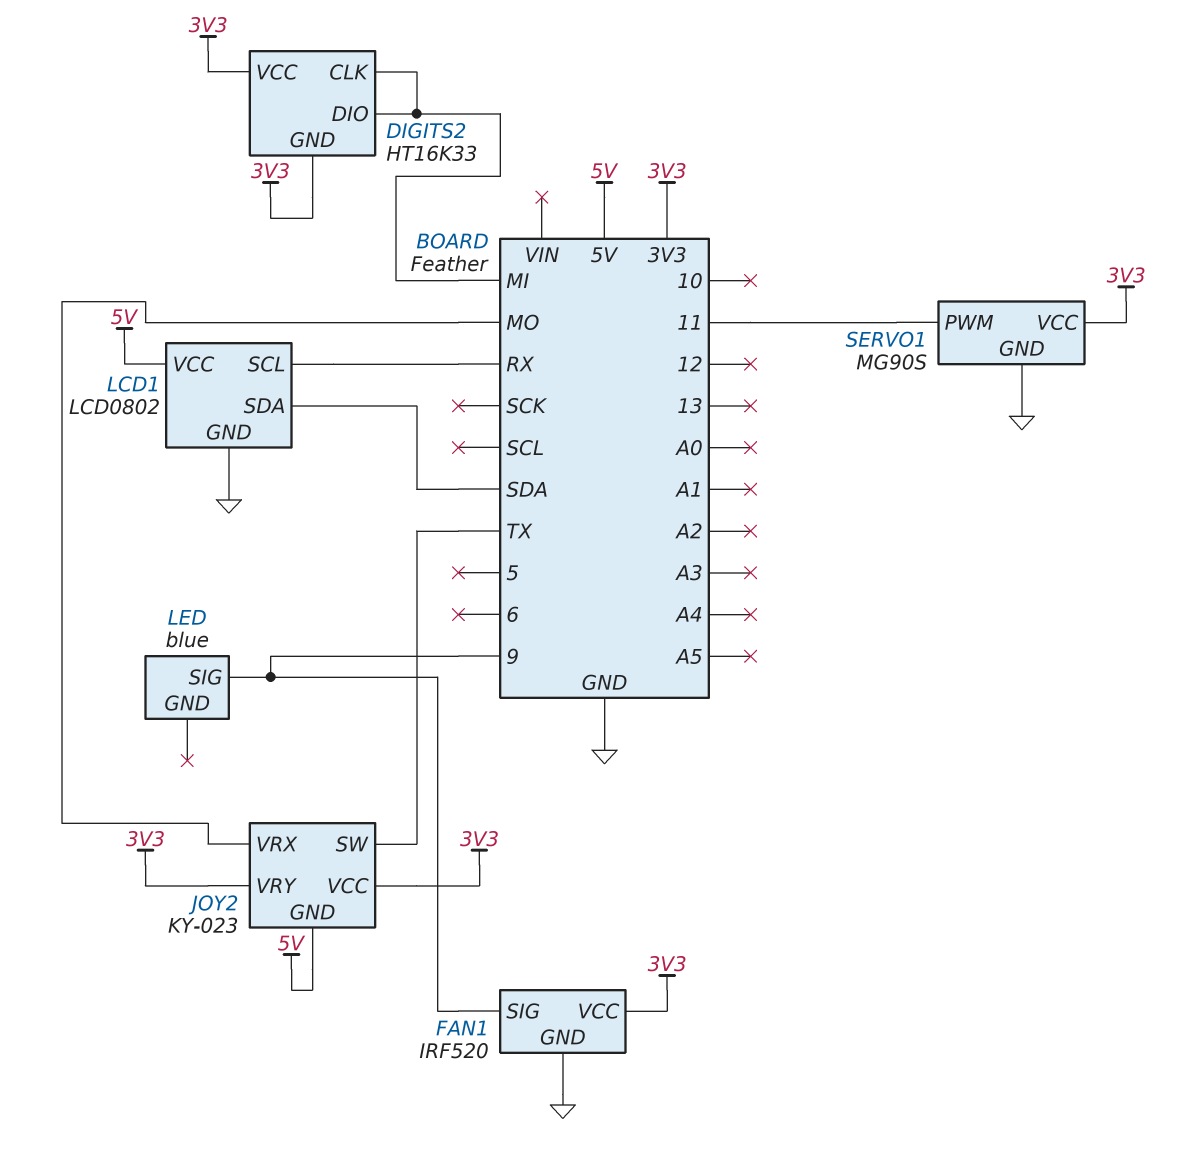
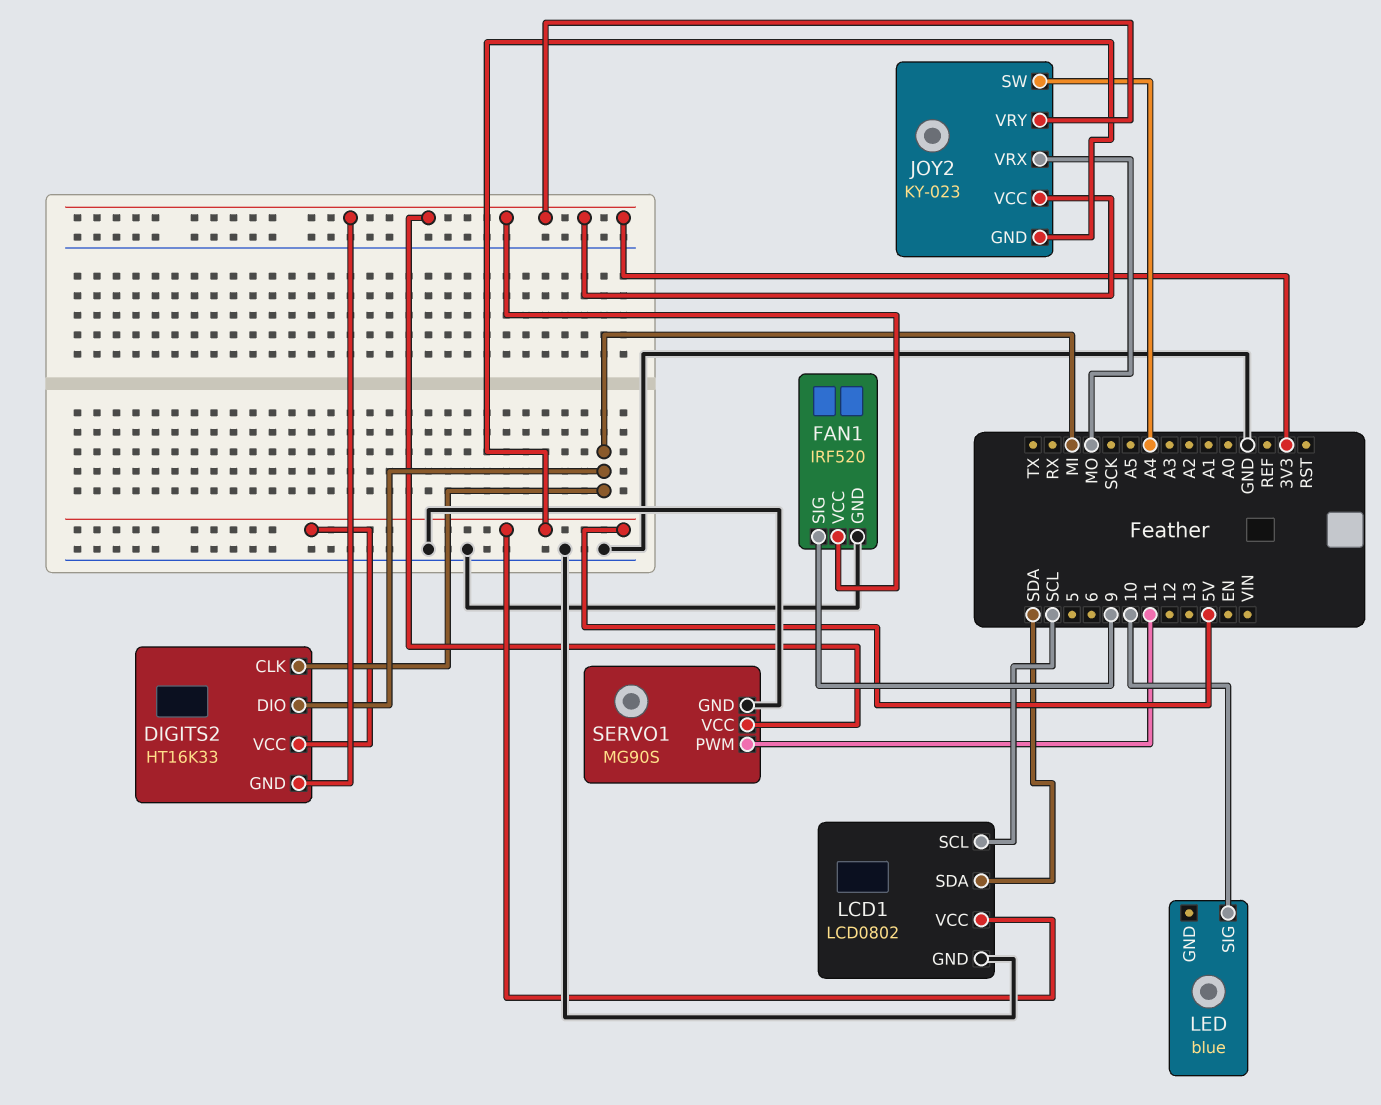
DIGITS2 pin VCC: 3V3 -> 5V
JOY2 pin SW: TX -> A4
LCD1 pin SCL: RX -> SCL
LED pin SIG: 9 -> 10

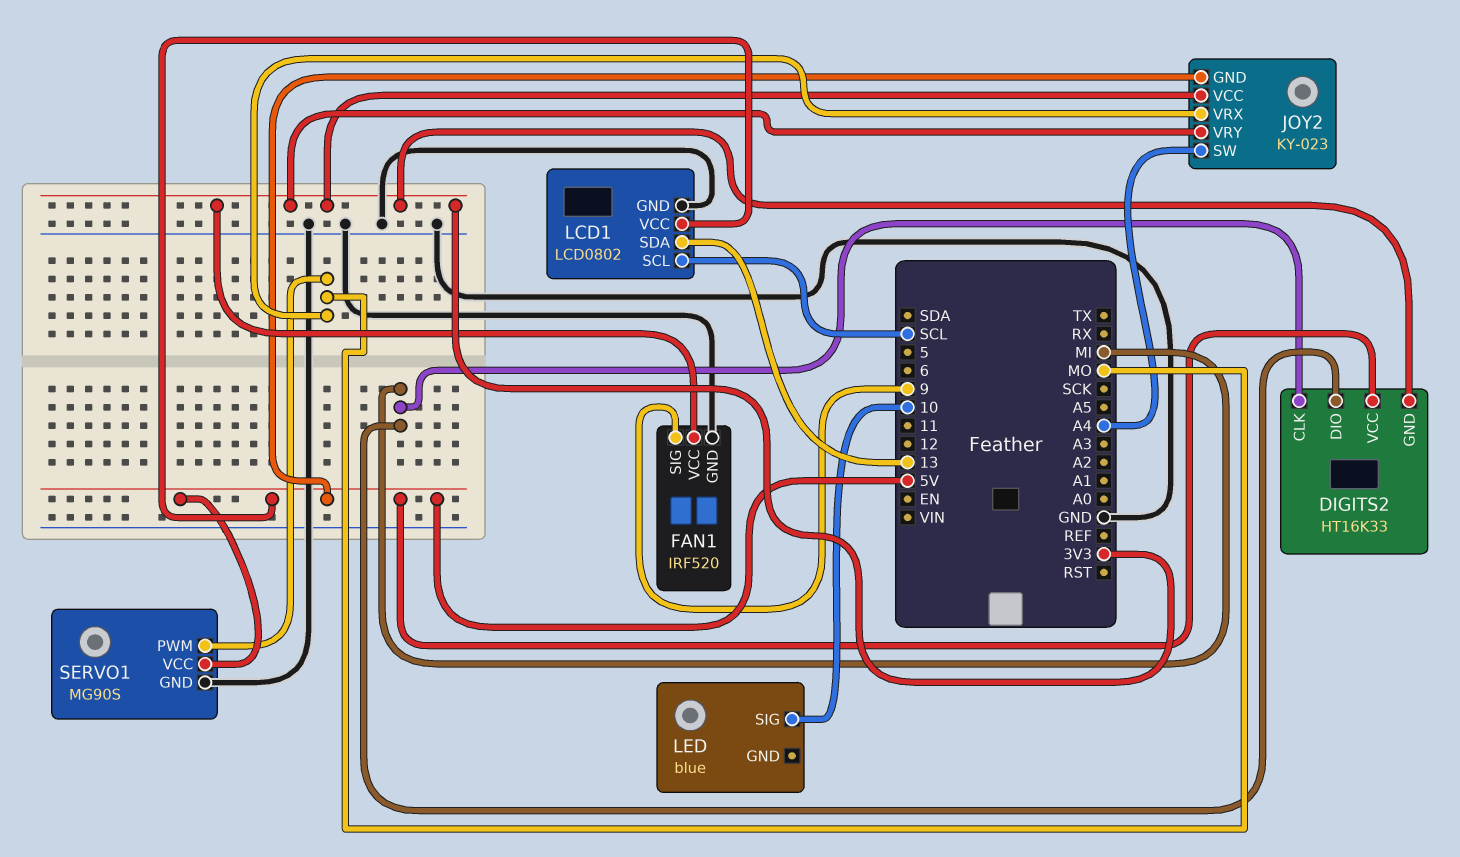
LCD1 pin SDA: SDA -> 13
SERVO1 pin PWM: 11 -> MO
SERVO1 pin VCC: 3V3 -> 5V

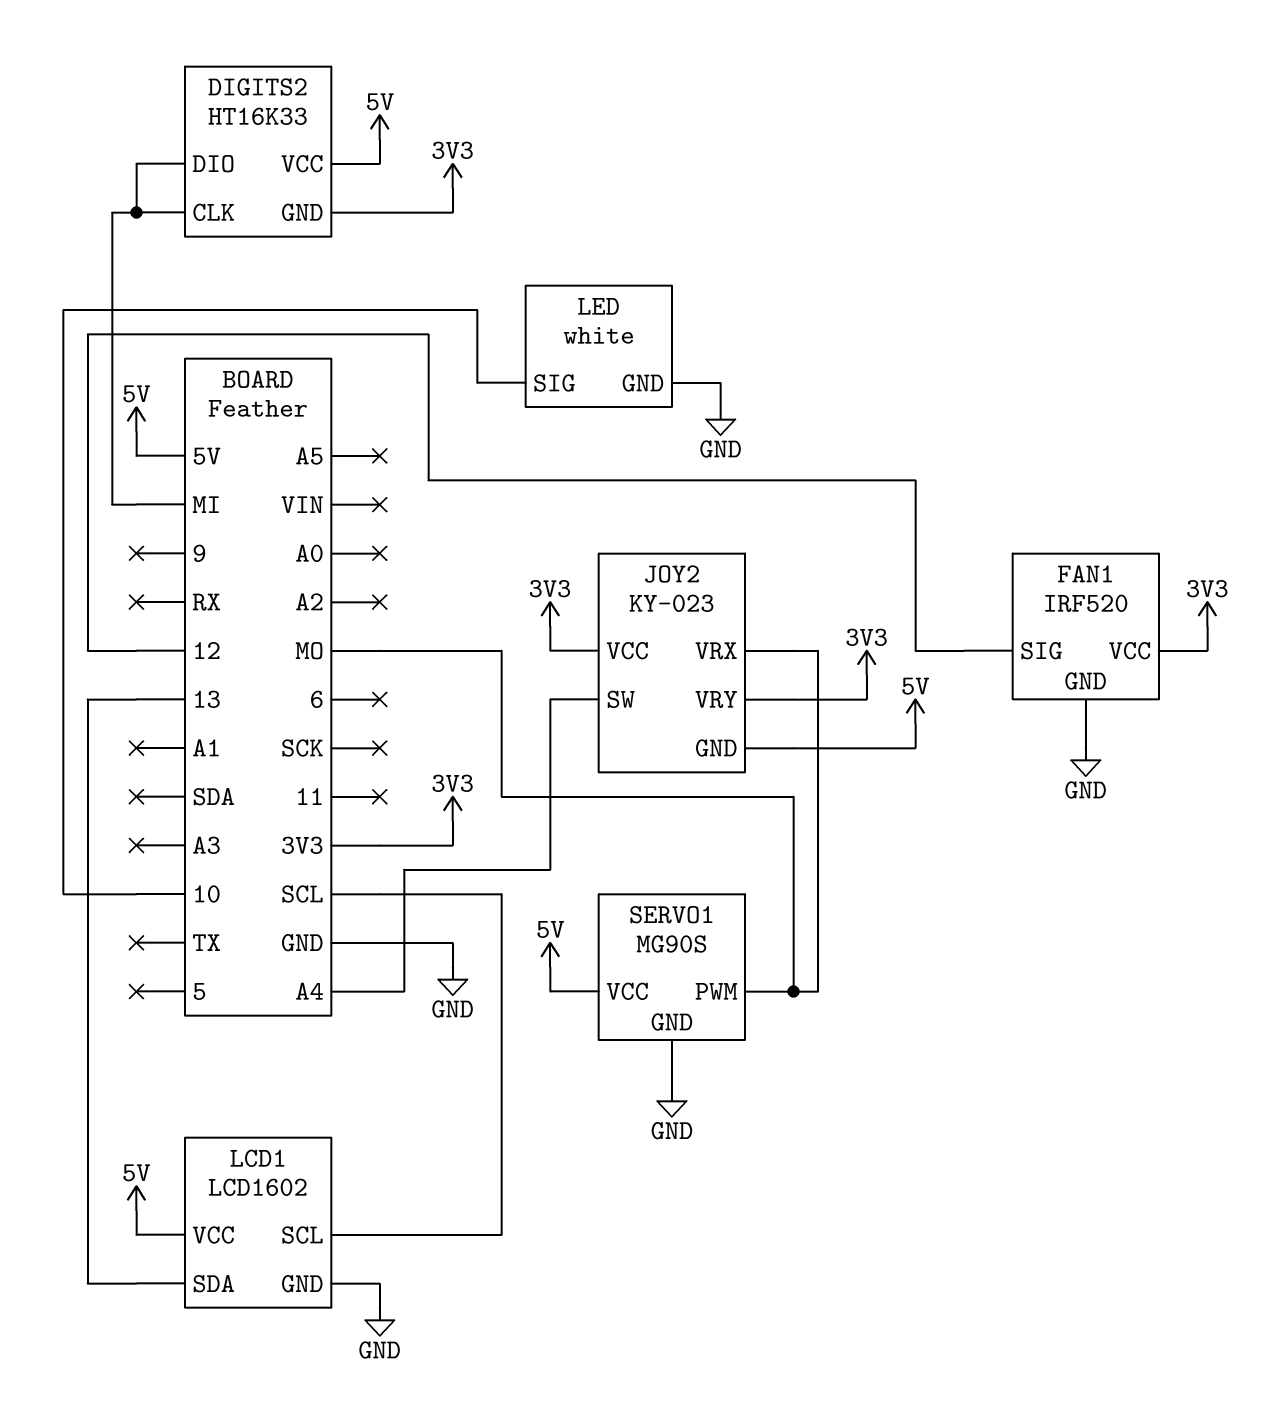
FAN1 pin SIG: 9 -> 12
LCD1: LCD0802 -> LCD1602
LED: blue -> white
LED pin GND: none -> GND

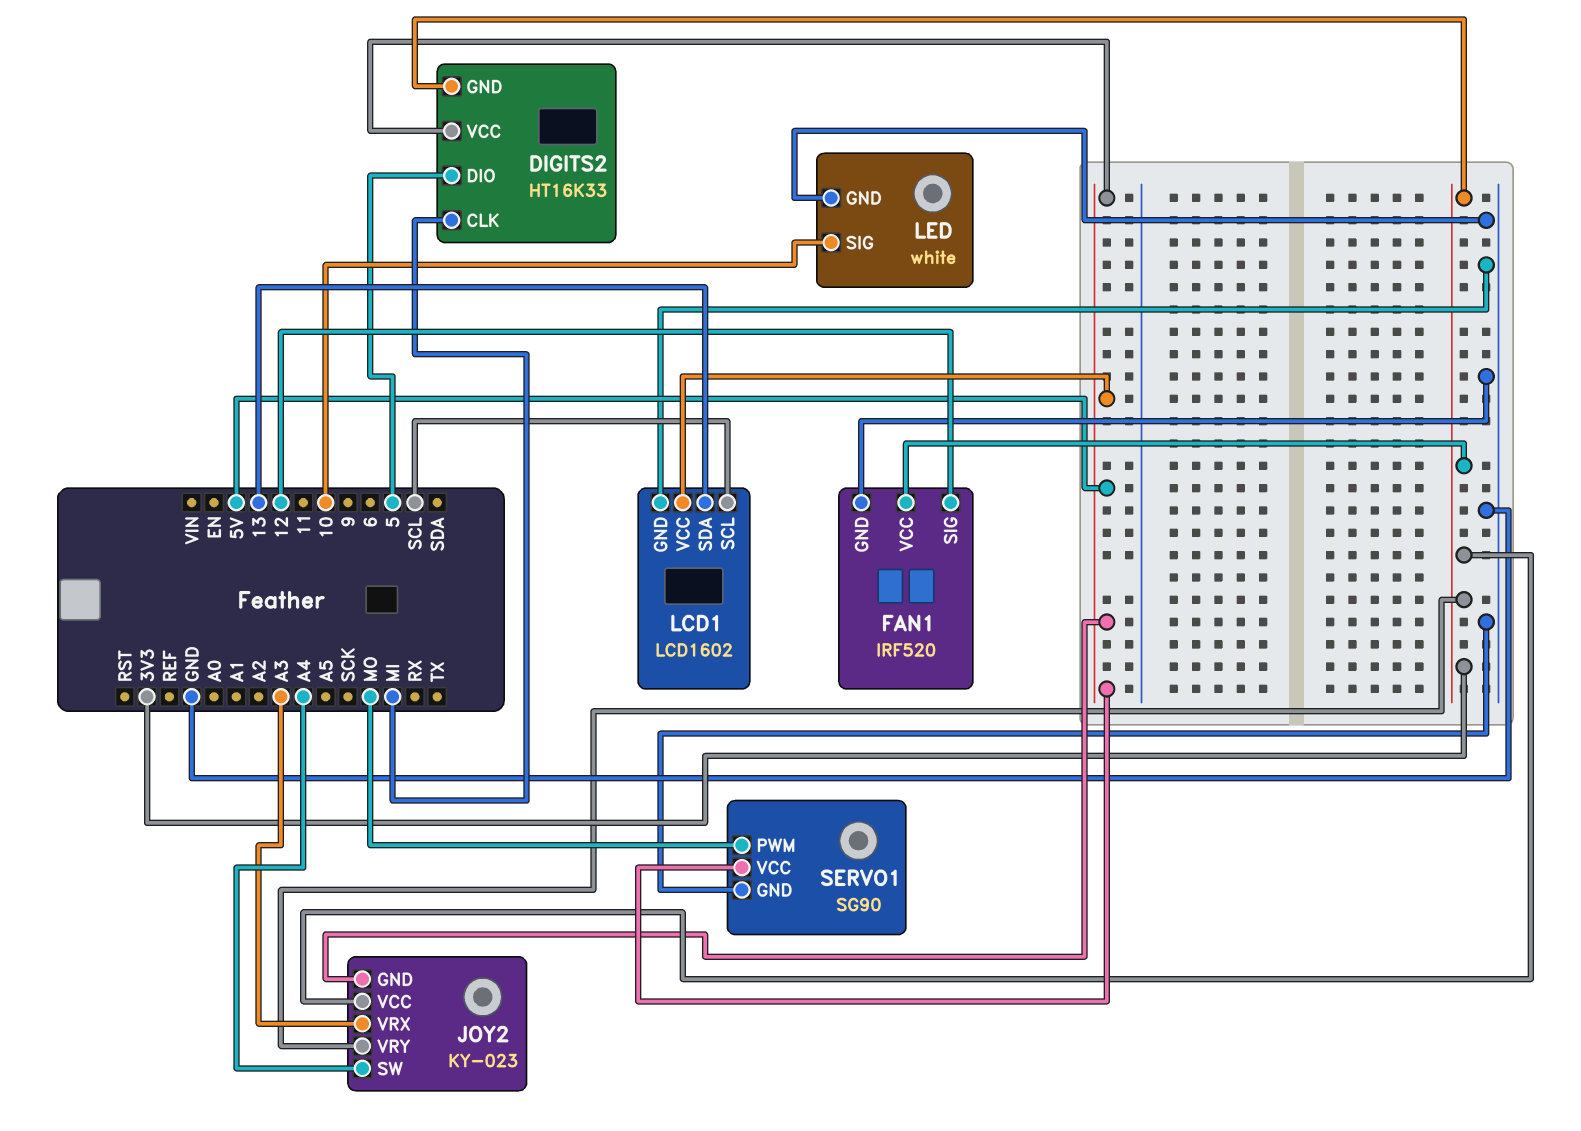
DIGITS2 pin DIO: MI -> 5
JOY2 pin VRX: MO -> A3
SERVO1: MG90S -> SG90

